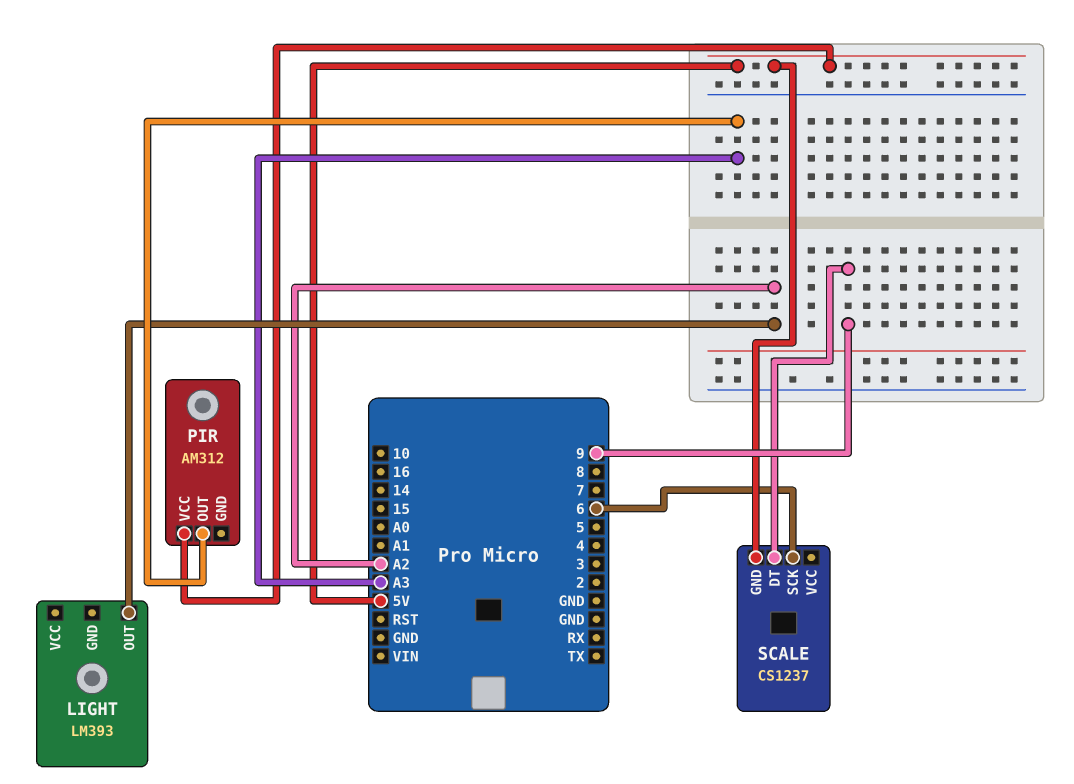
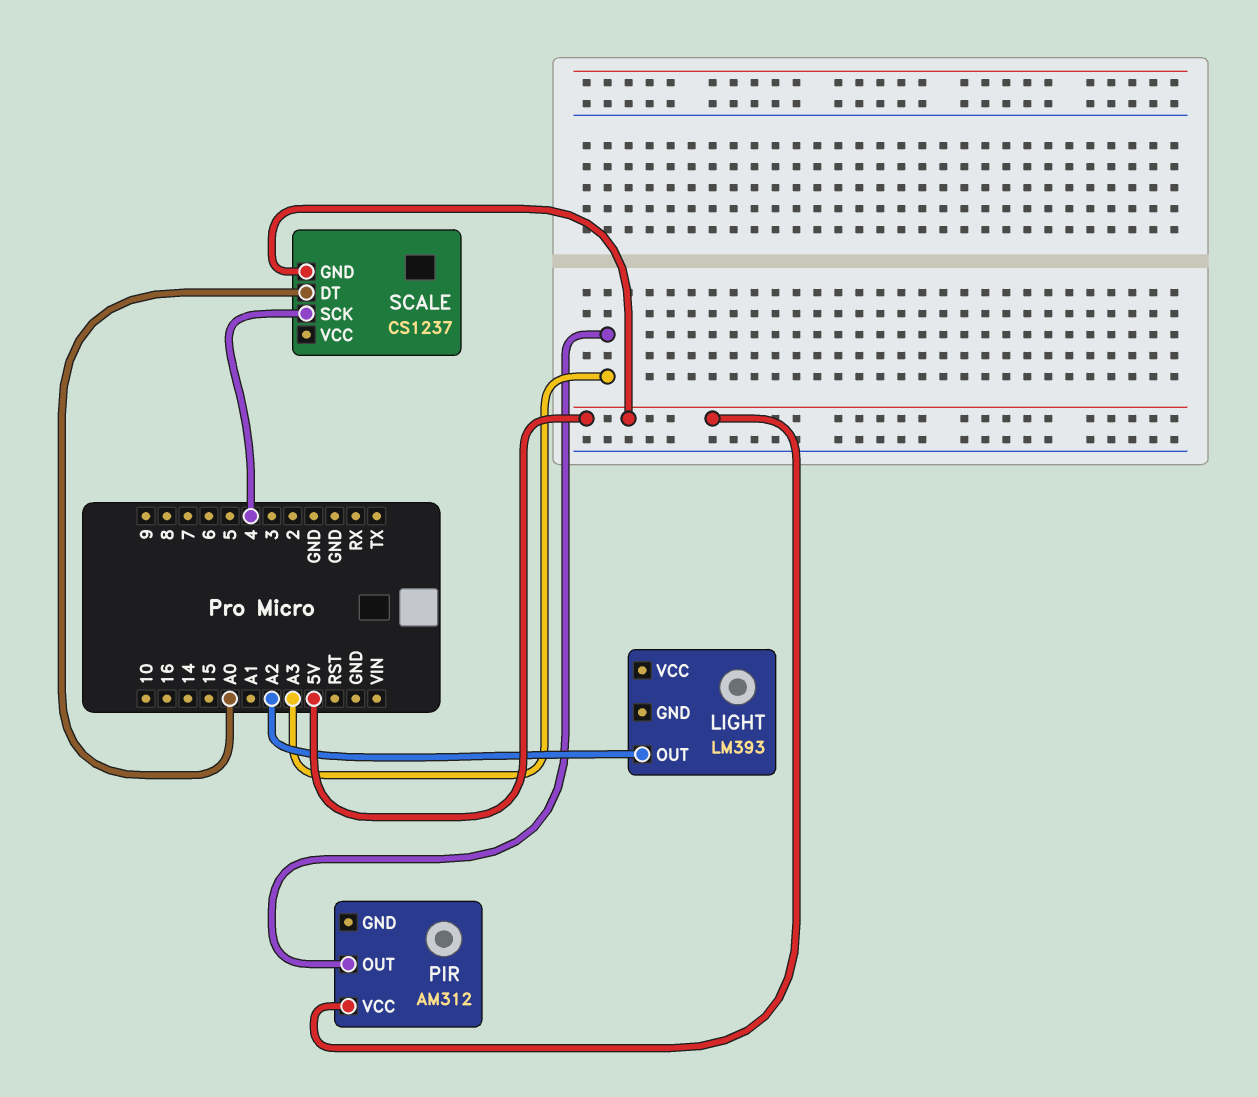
SCALE pin DT: 9 -> A0
SCALE pin SCK: 6 -> 4

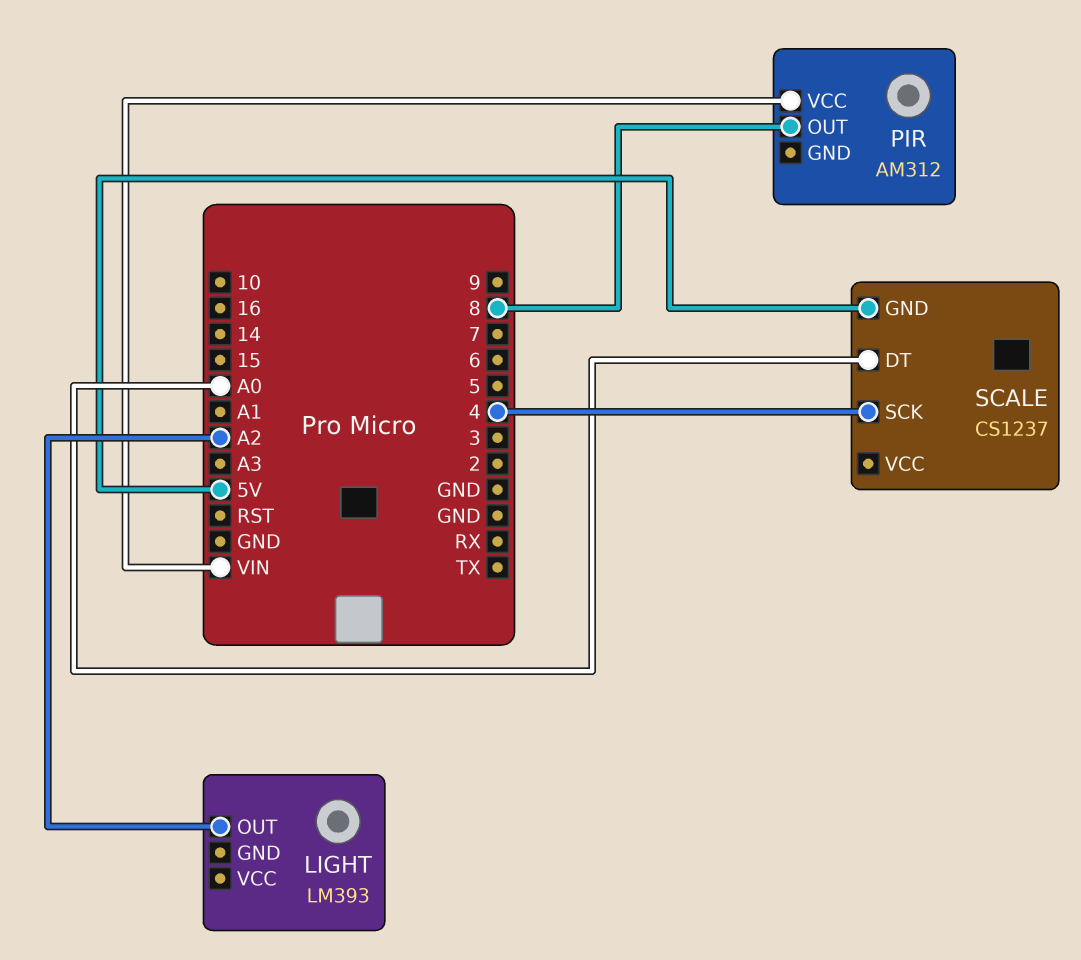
PIR pin OUT: A3 -> 8
PIR pin VCC: 5V -> VIN

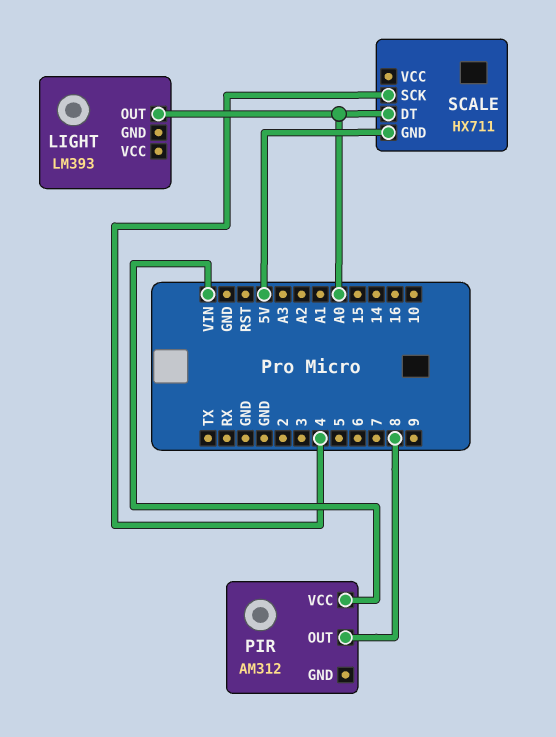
LIGHT pin OUT: A2 -> A0
SCALE: CS1237 -> HX711

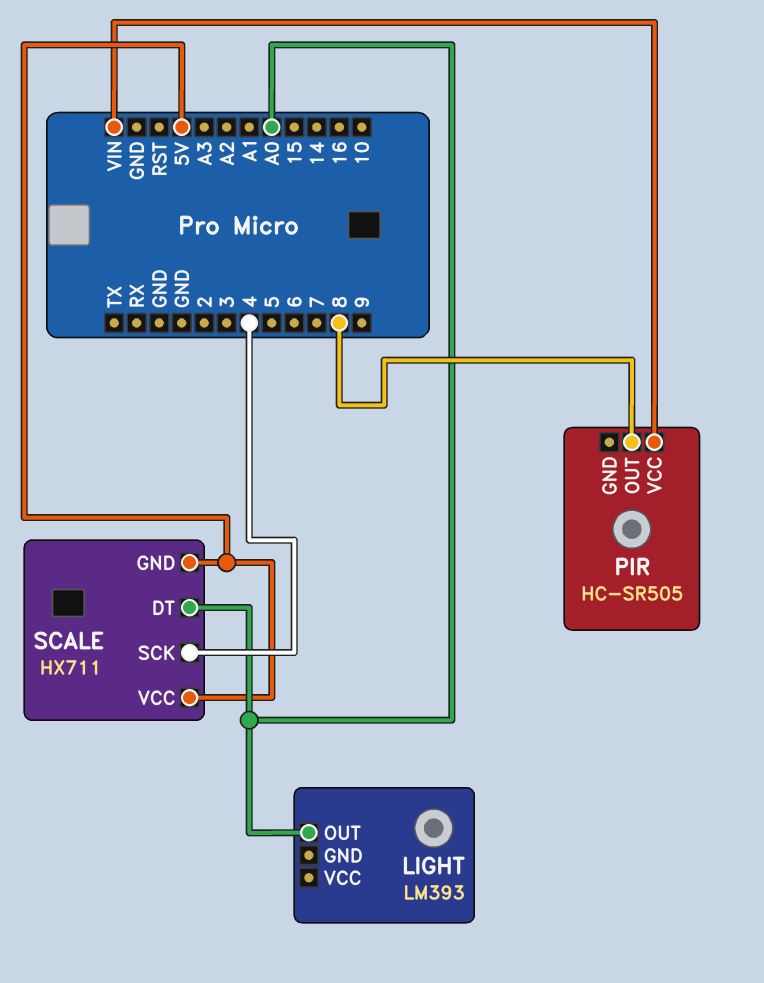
PIR: AM312 -> HC-SR505
SCALE pin VCC: none -> 5V

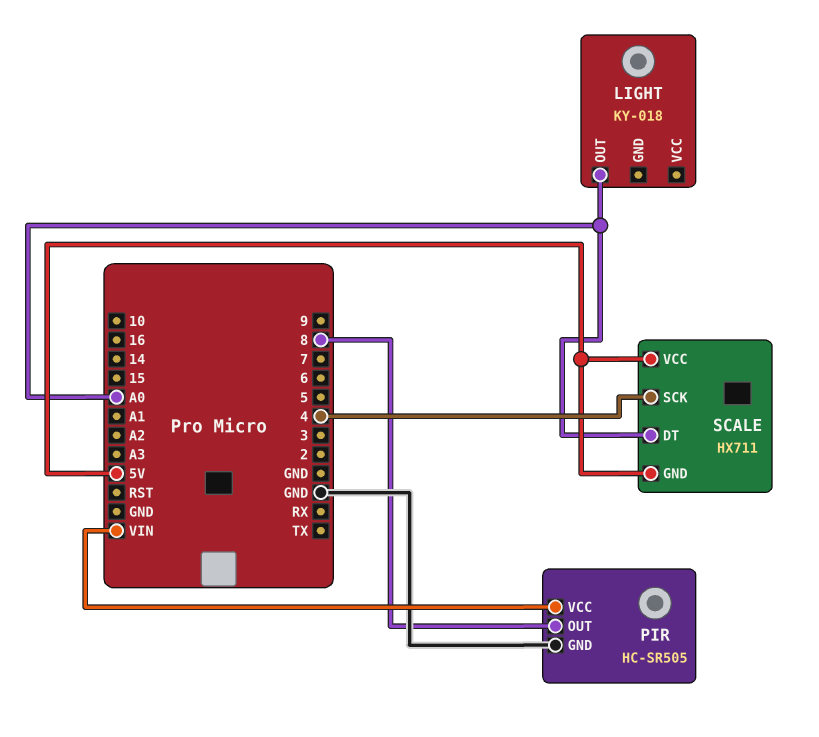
LIGHT: LM393 -> KY-018
PIR pin GND: none -> GND

